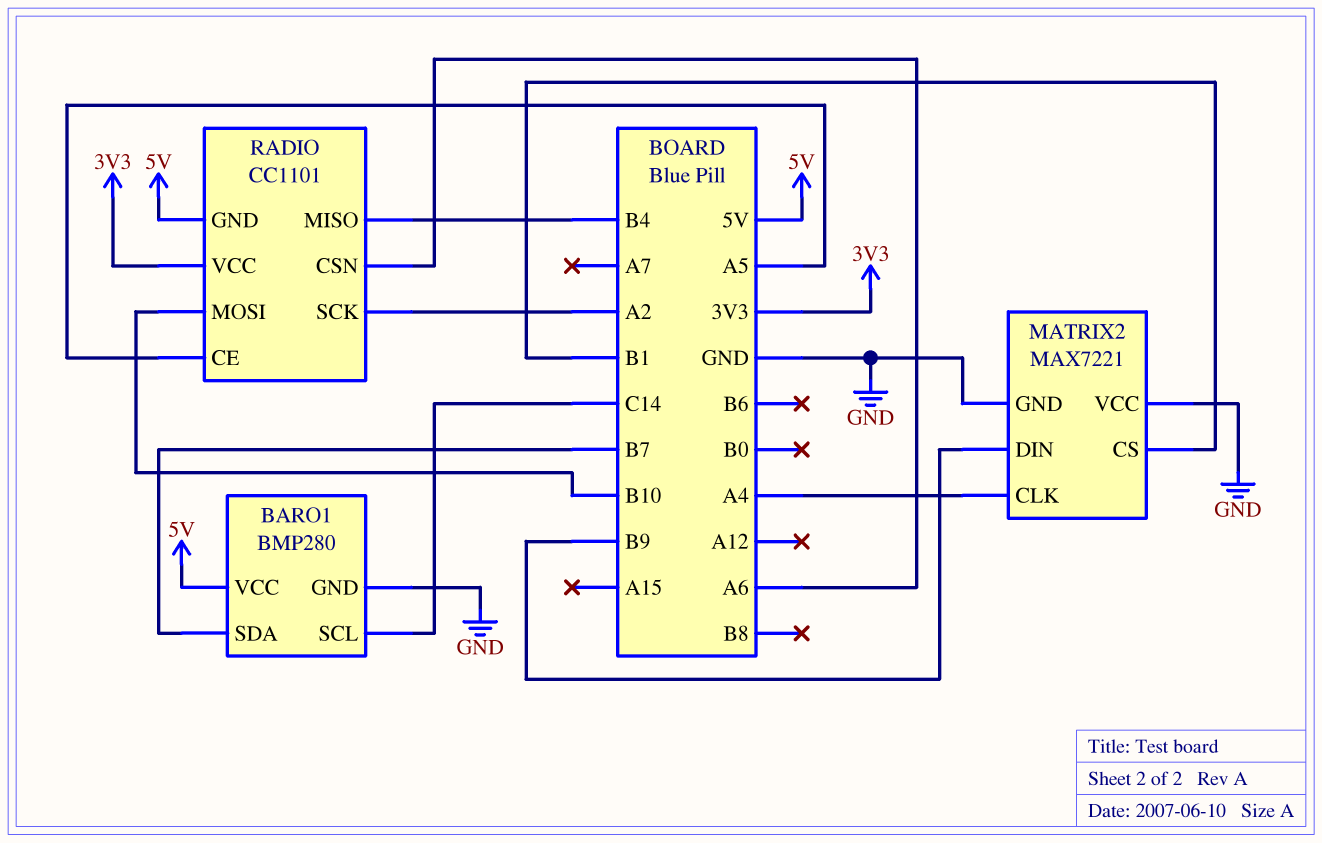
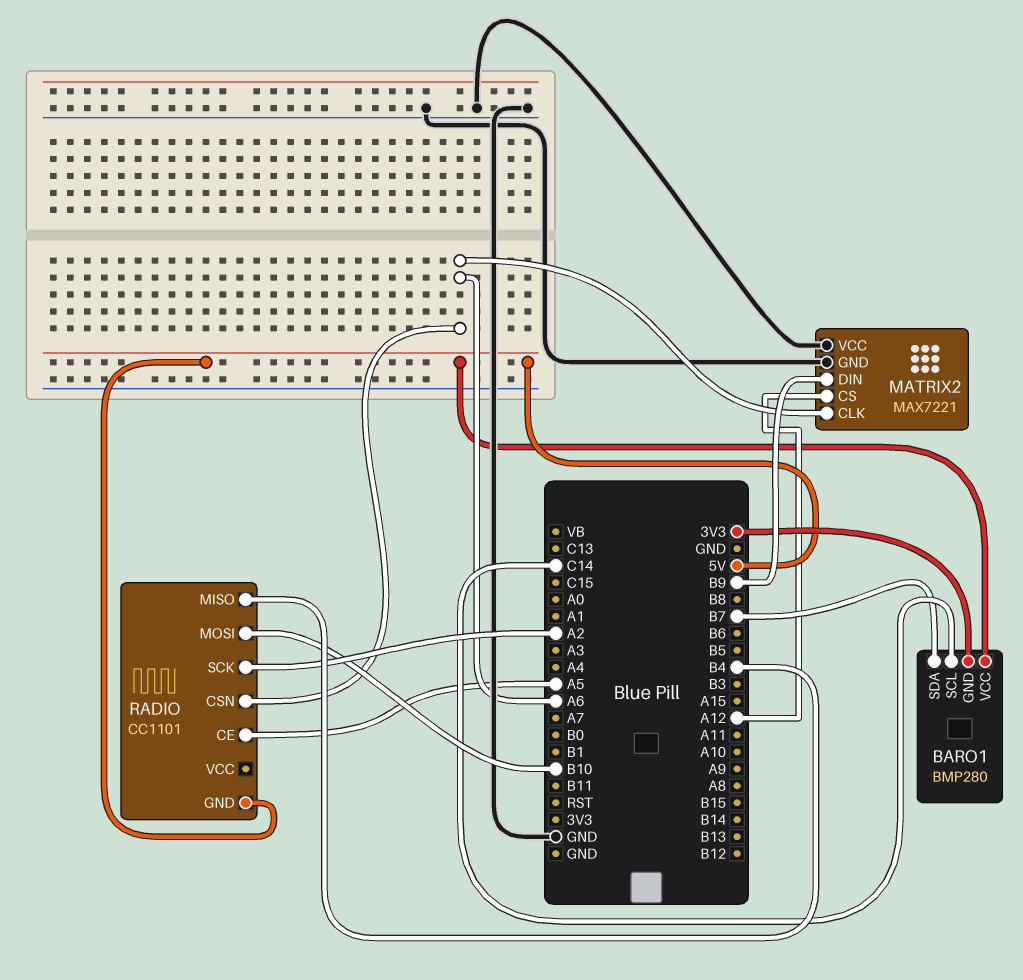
BARO1 pin GND: GND -> 3V3
MATRIX2 pin CLK: A4 -> A6
MATRIX2 pin CS: B1 -> A12
RADIO pin VCC: 3V3 -> none

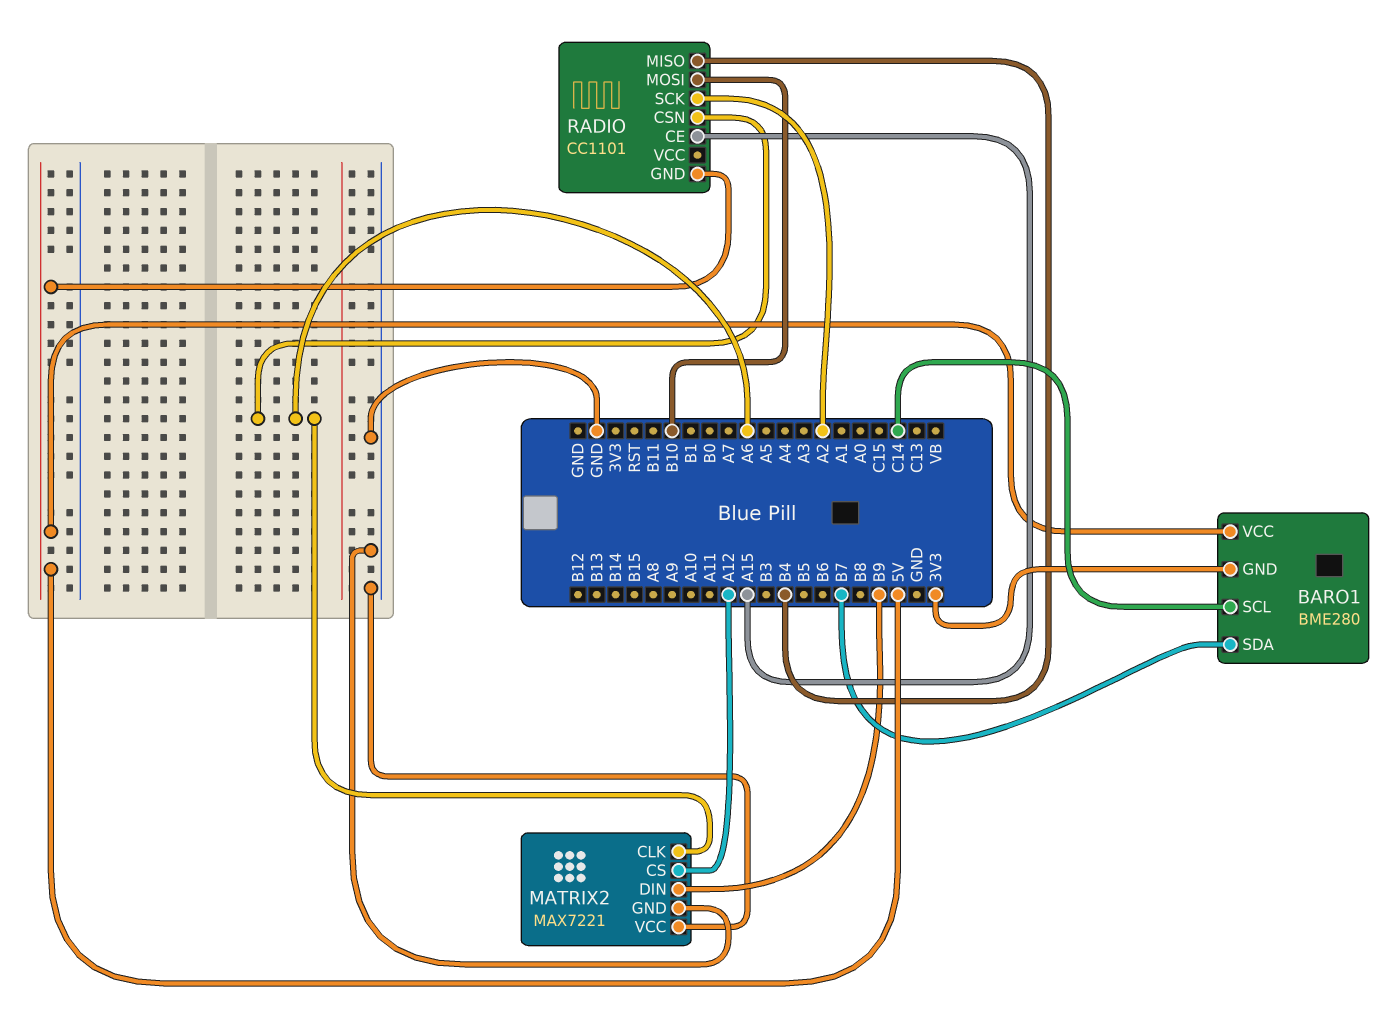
BARO1: BMP280 -> BME280
RADIO pin CE: A5 -> A15

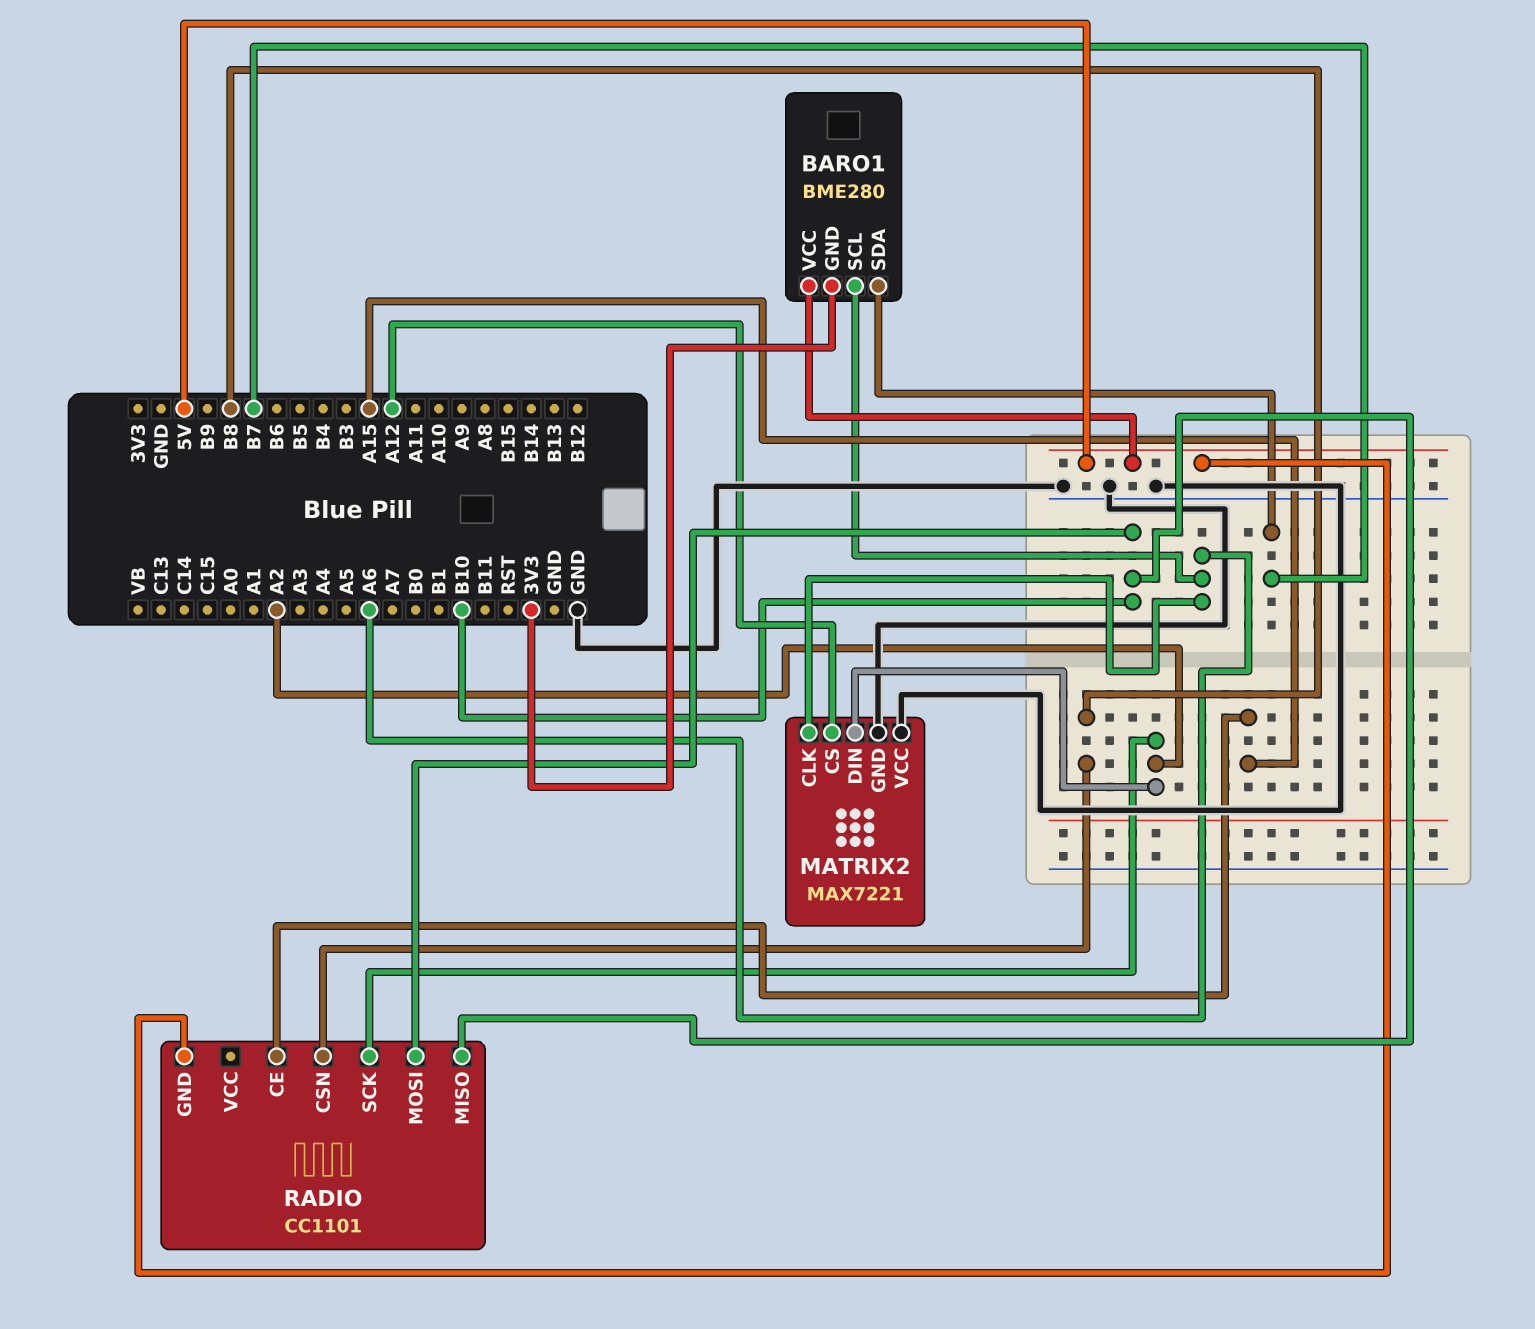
BARO1 pin SCL: C14 -> A6
MATRIX2 pin DIN: B9 -> A2
RADIO pin CSN: A6 -> B8
RADIO pin MISO: B4 -> B10

